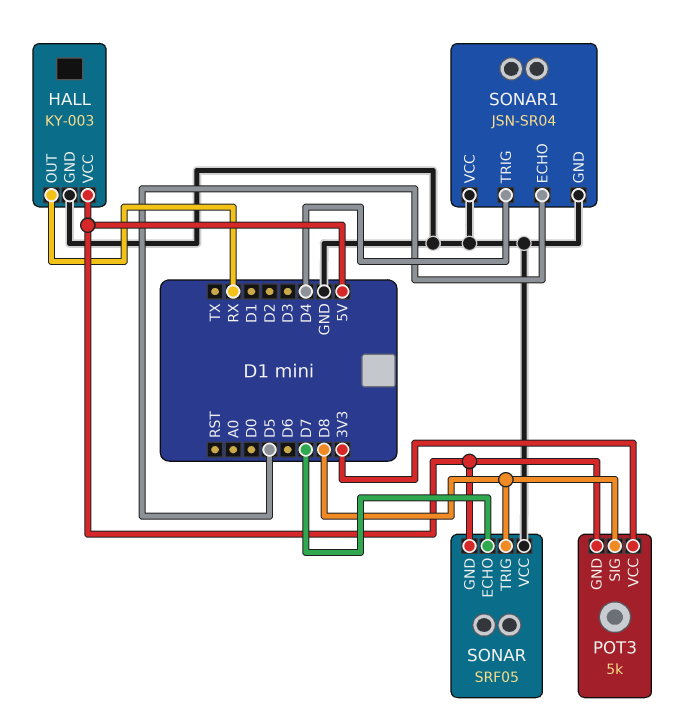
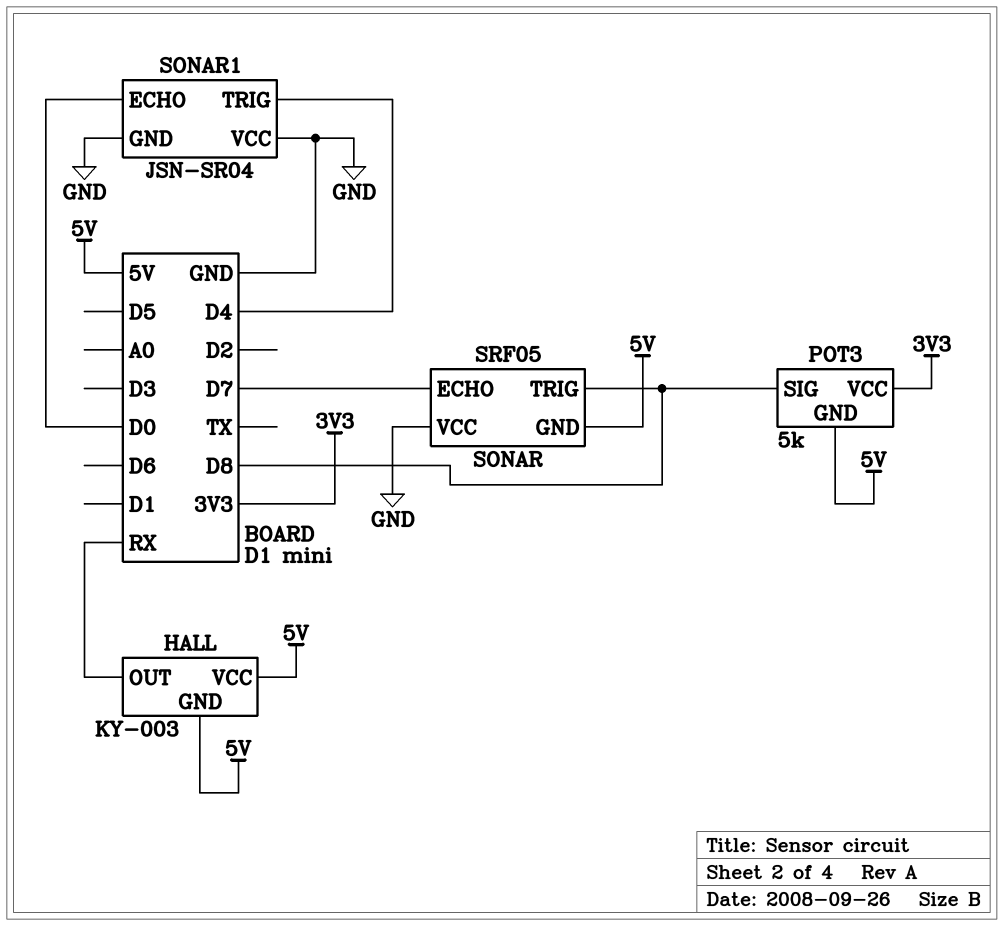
HALL pin GND: GND -> 5V
SONAR1 pin ECHO: D5 -> D0

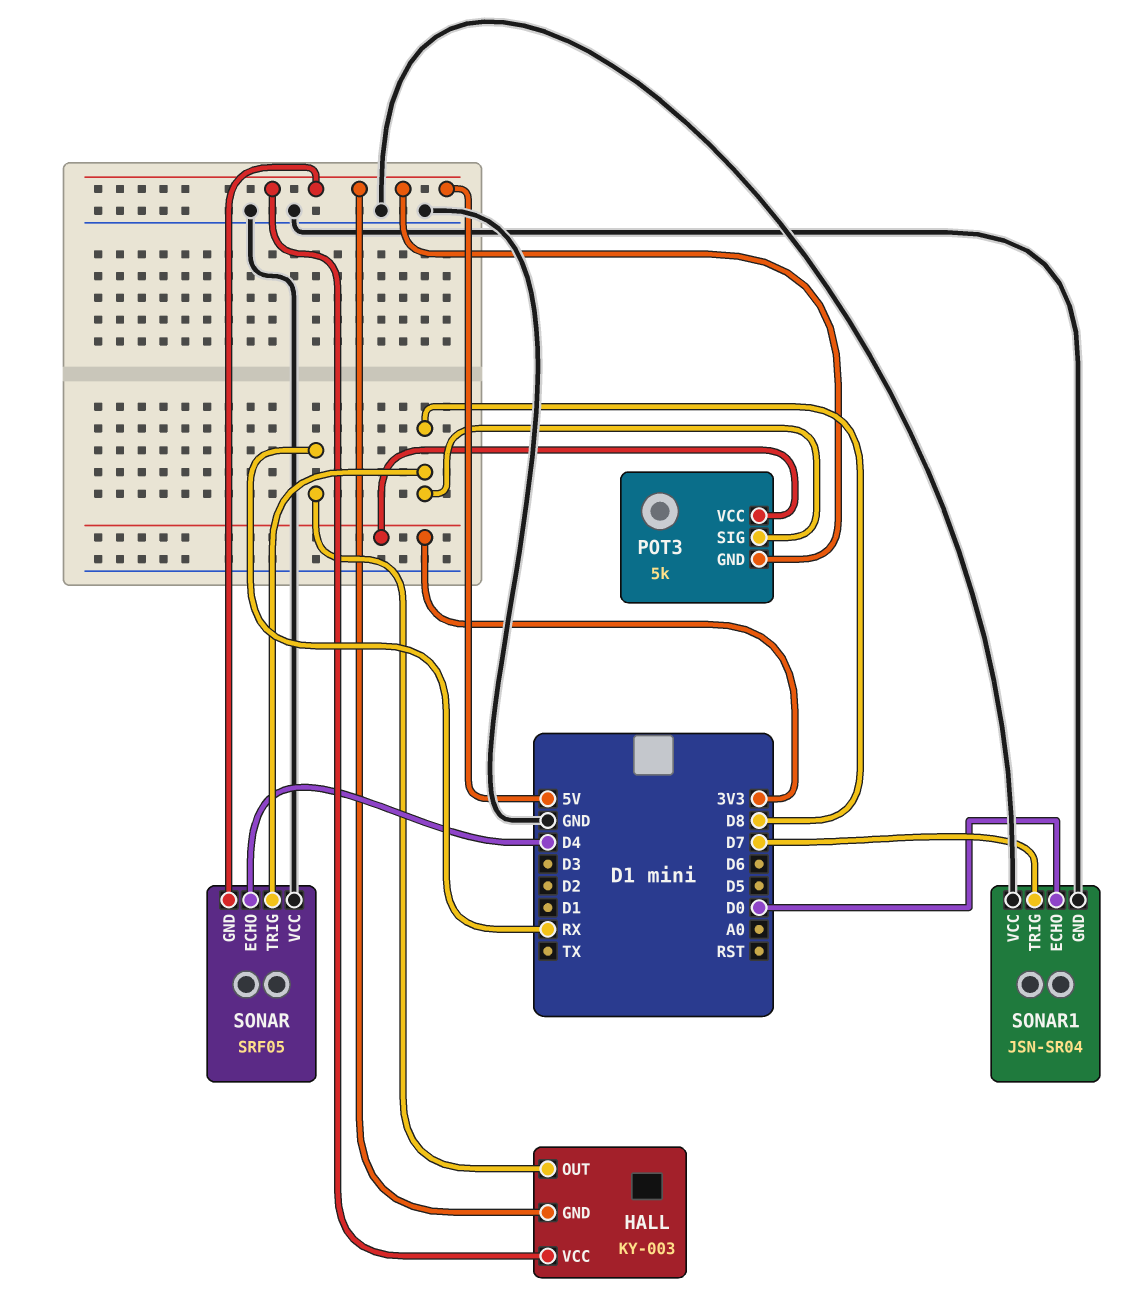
SONAR pin ECHO: D7 -> D4
SONAR1 pin TRIG: D4 -> D7

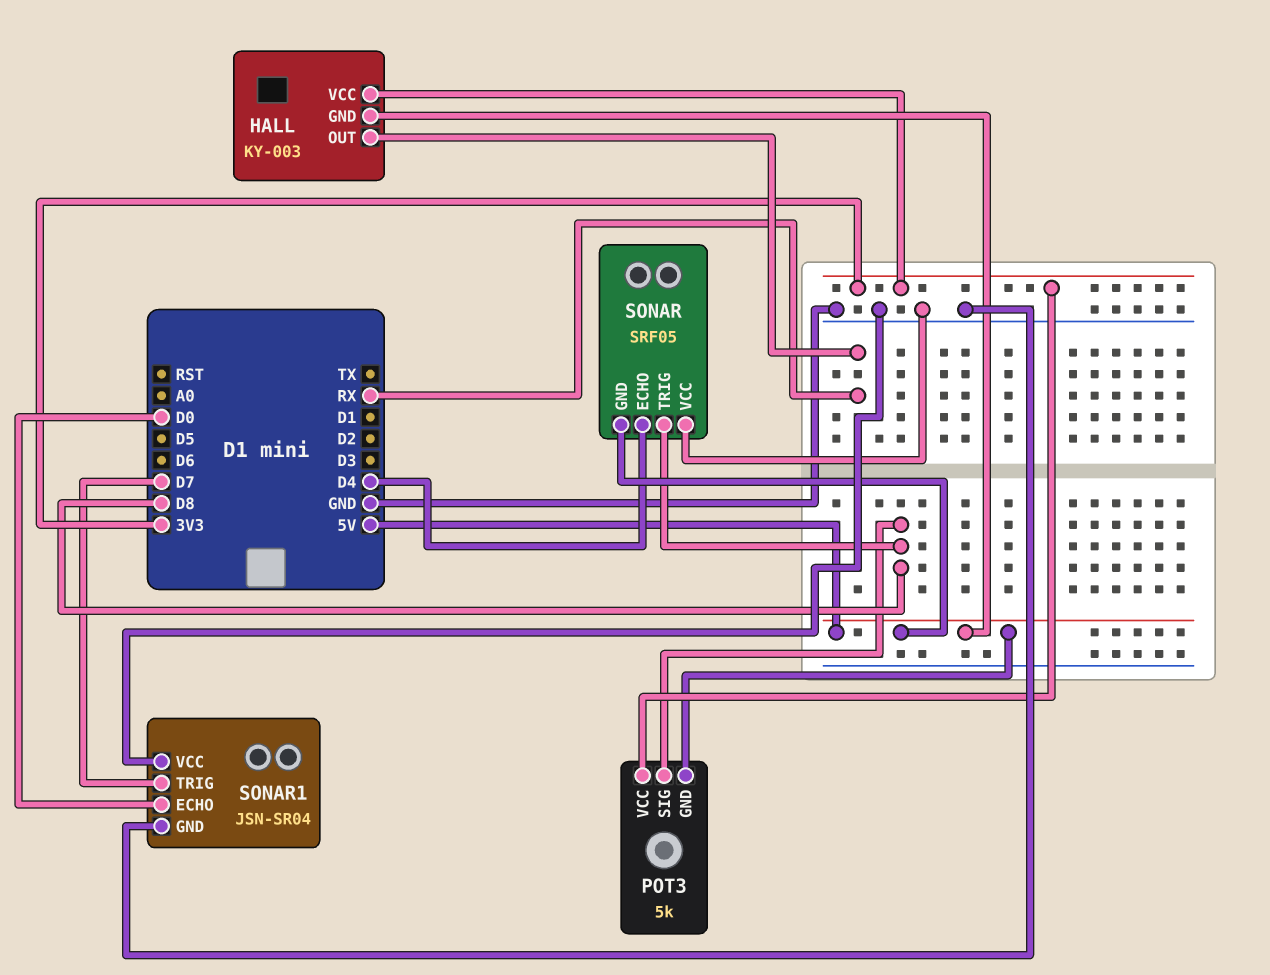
HALL pin VCC: 5V -> 3V3

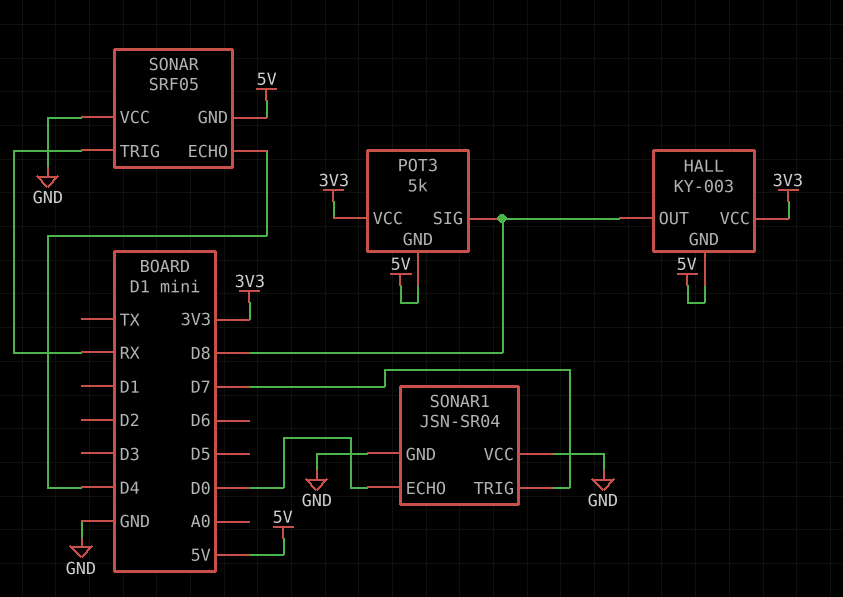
HALL pin OUT: RX -> D8
SONAR pin TRIG: D8 -> RX

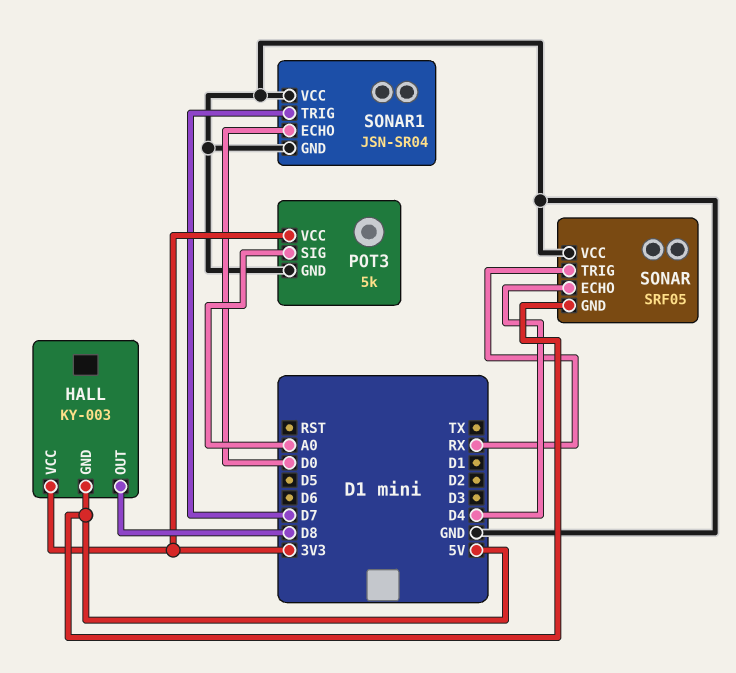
POT3 pin GND: 5V -> GND
POT3 pin SIG: D8 -> A0

